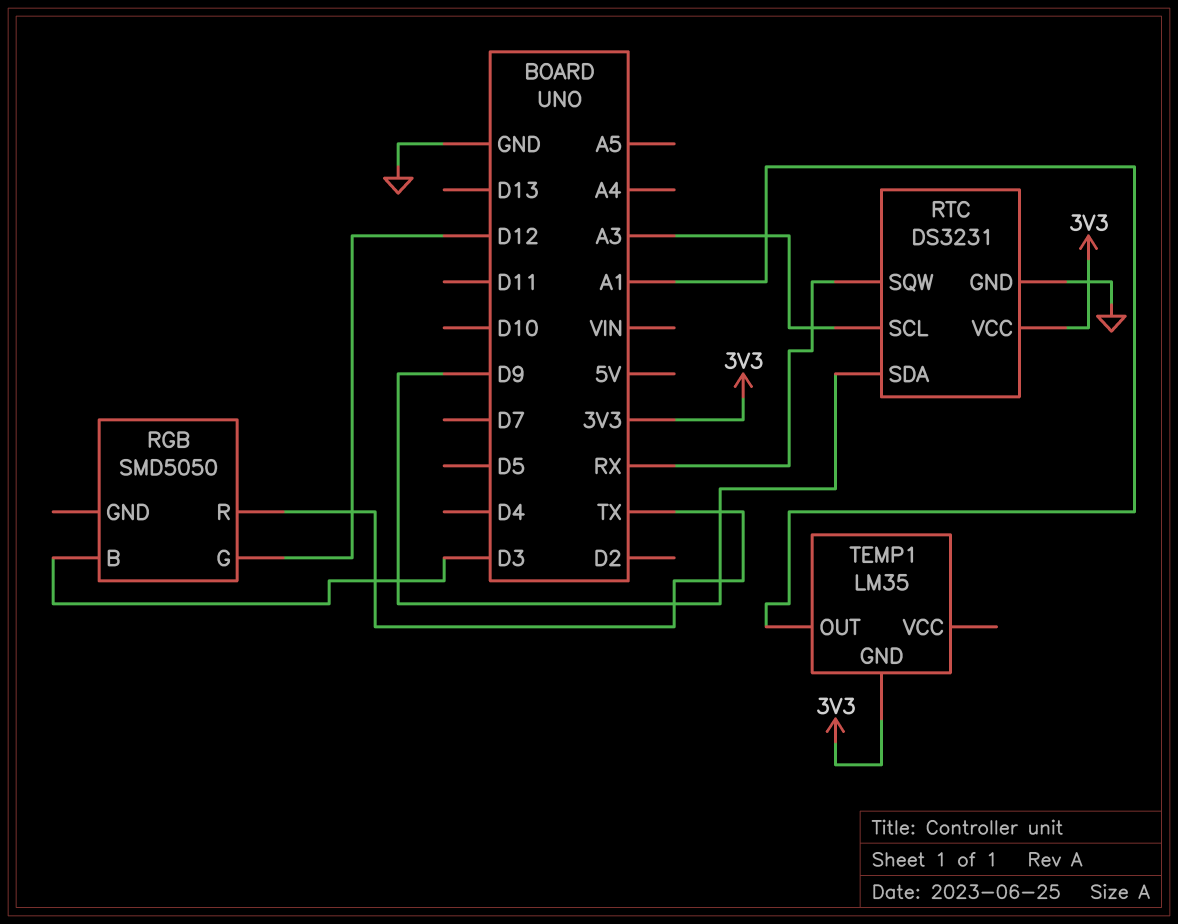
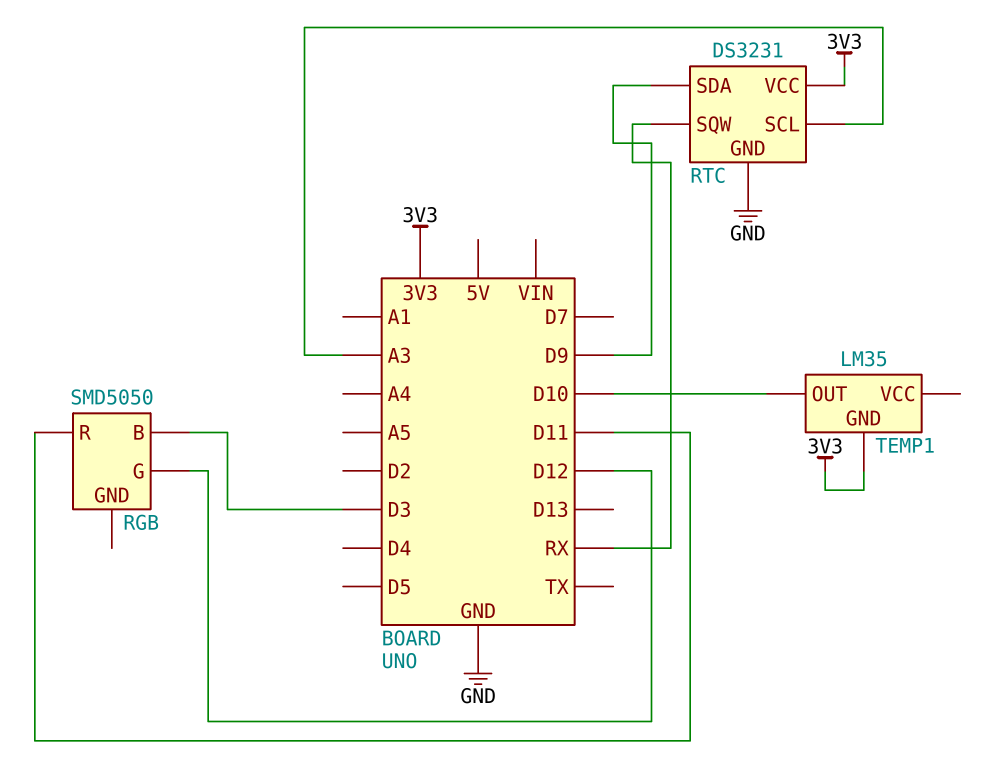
RGB pin R: TX -> D11
TEMP1 pin OUT: A1 -> D10

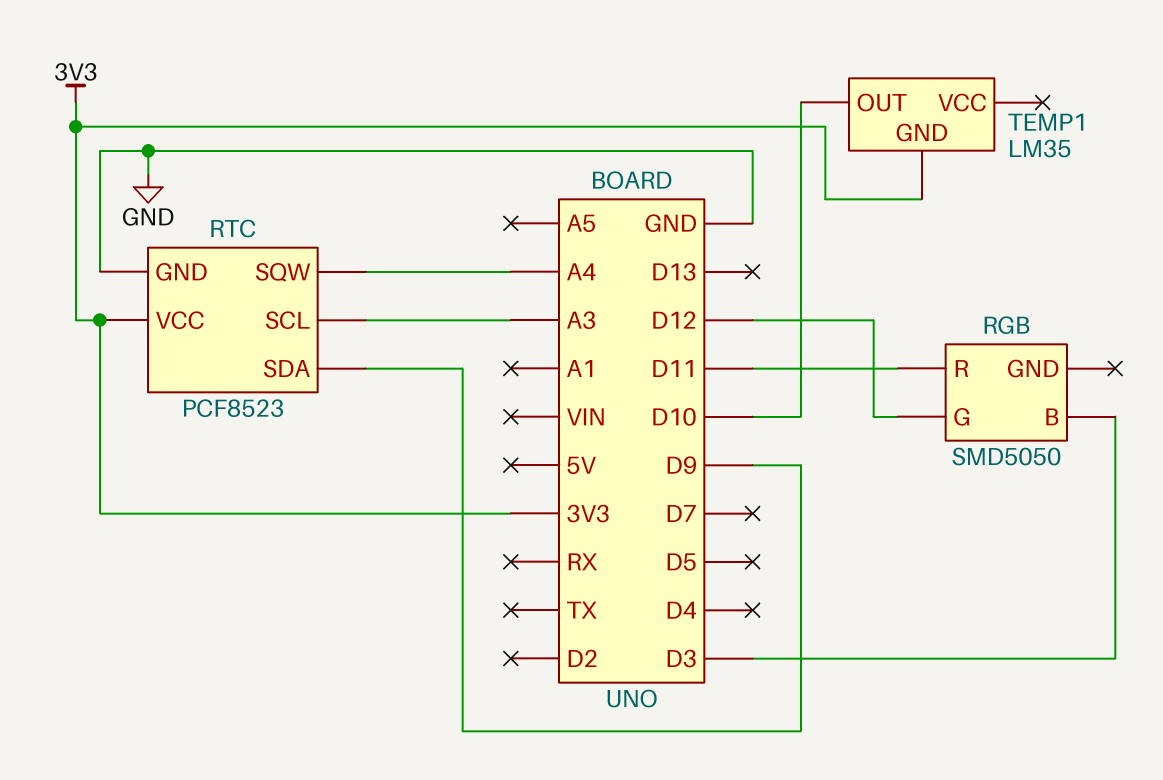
RTC: DS3231 -> PCF8523
RTC pin SQW: RX -> A4

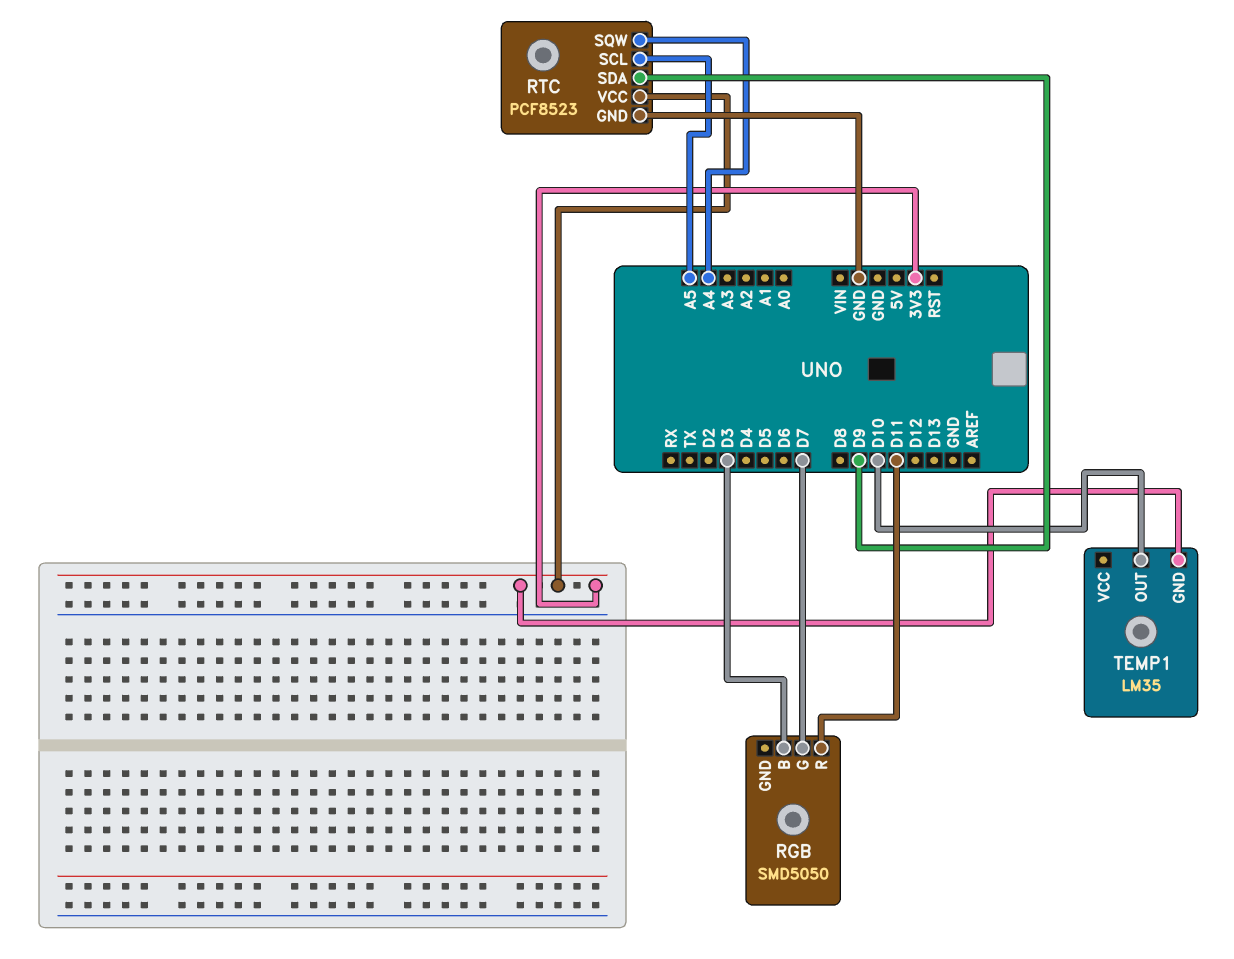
RGB pin G: D12 -> D7
RTC pin SCL: A3 -> A5

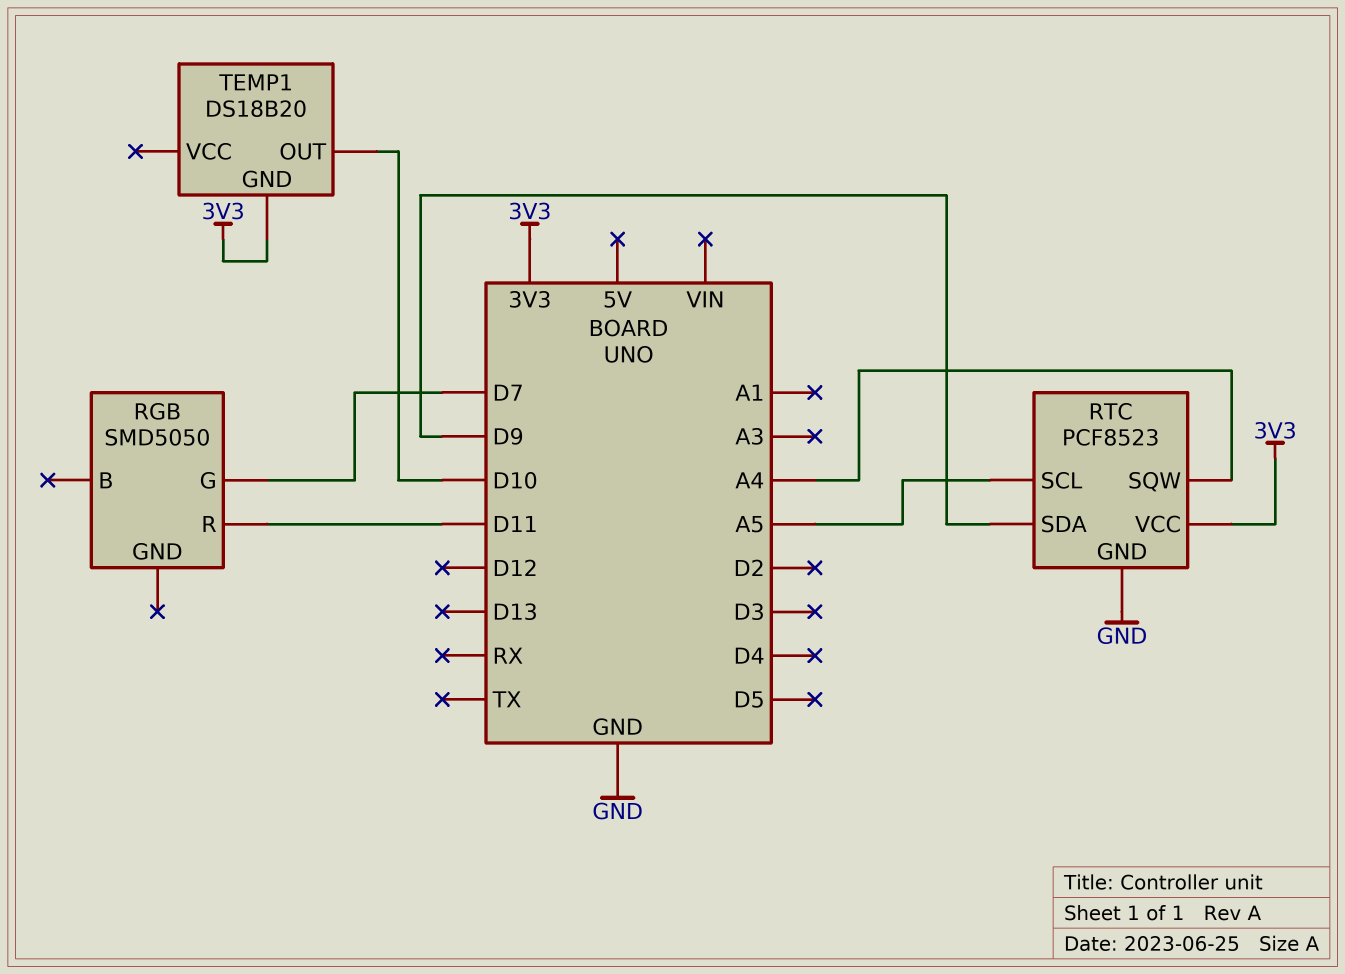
RGB pin B: D3 -> none
TEMP1: LM35 -> DS18B20

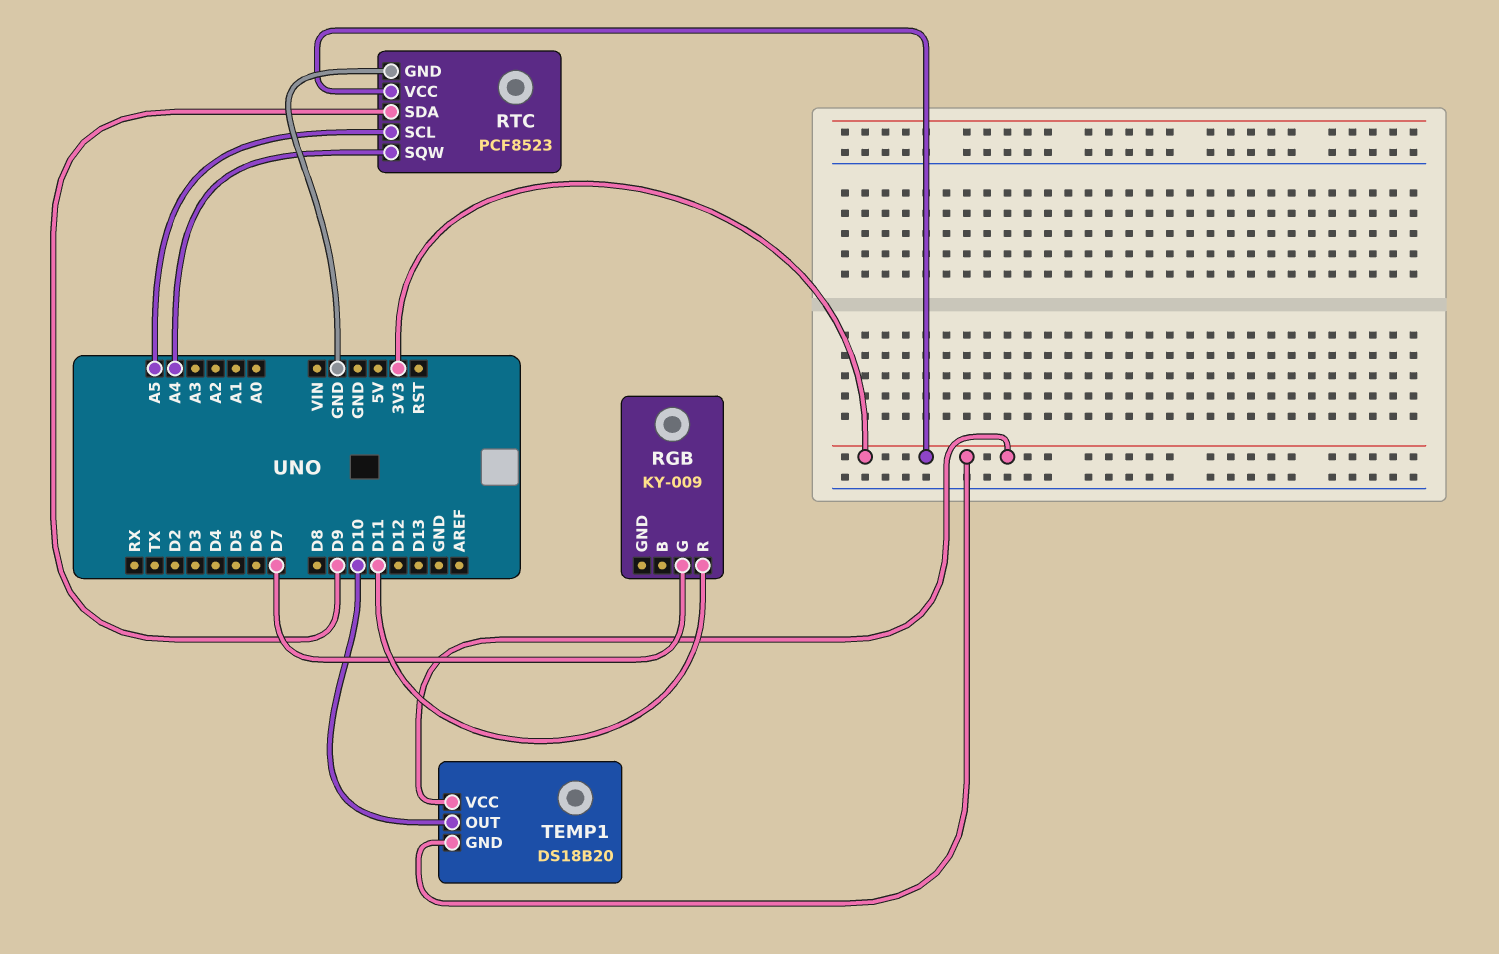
RGB: SMD5050 -> KY-009
TEMP1 pin VCC: none -> 3V3

